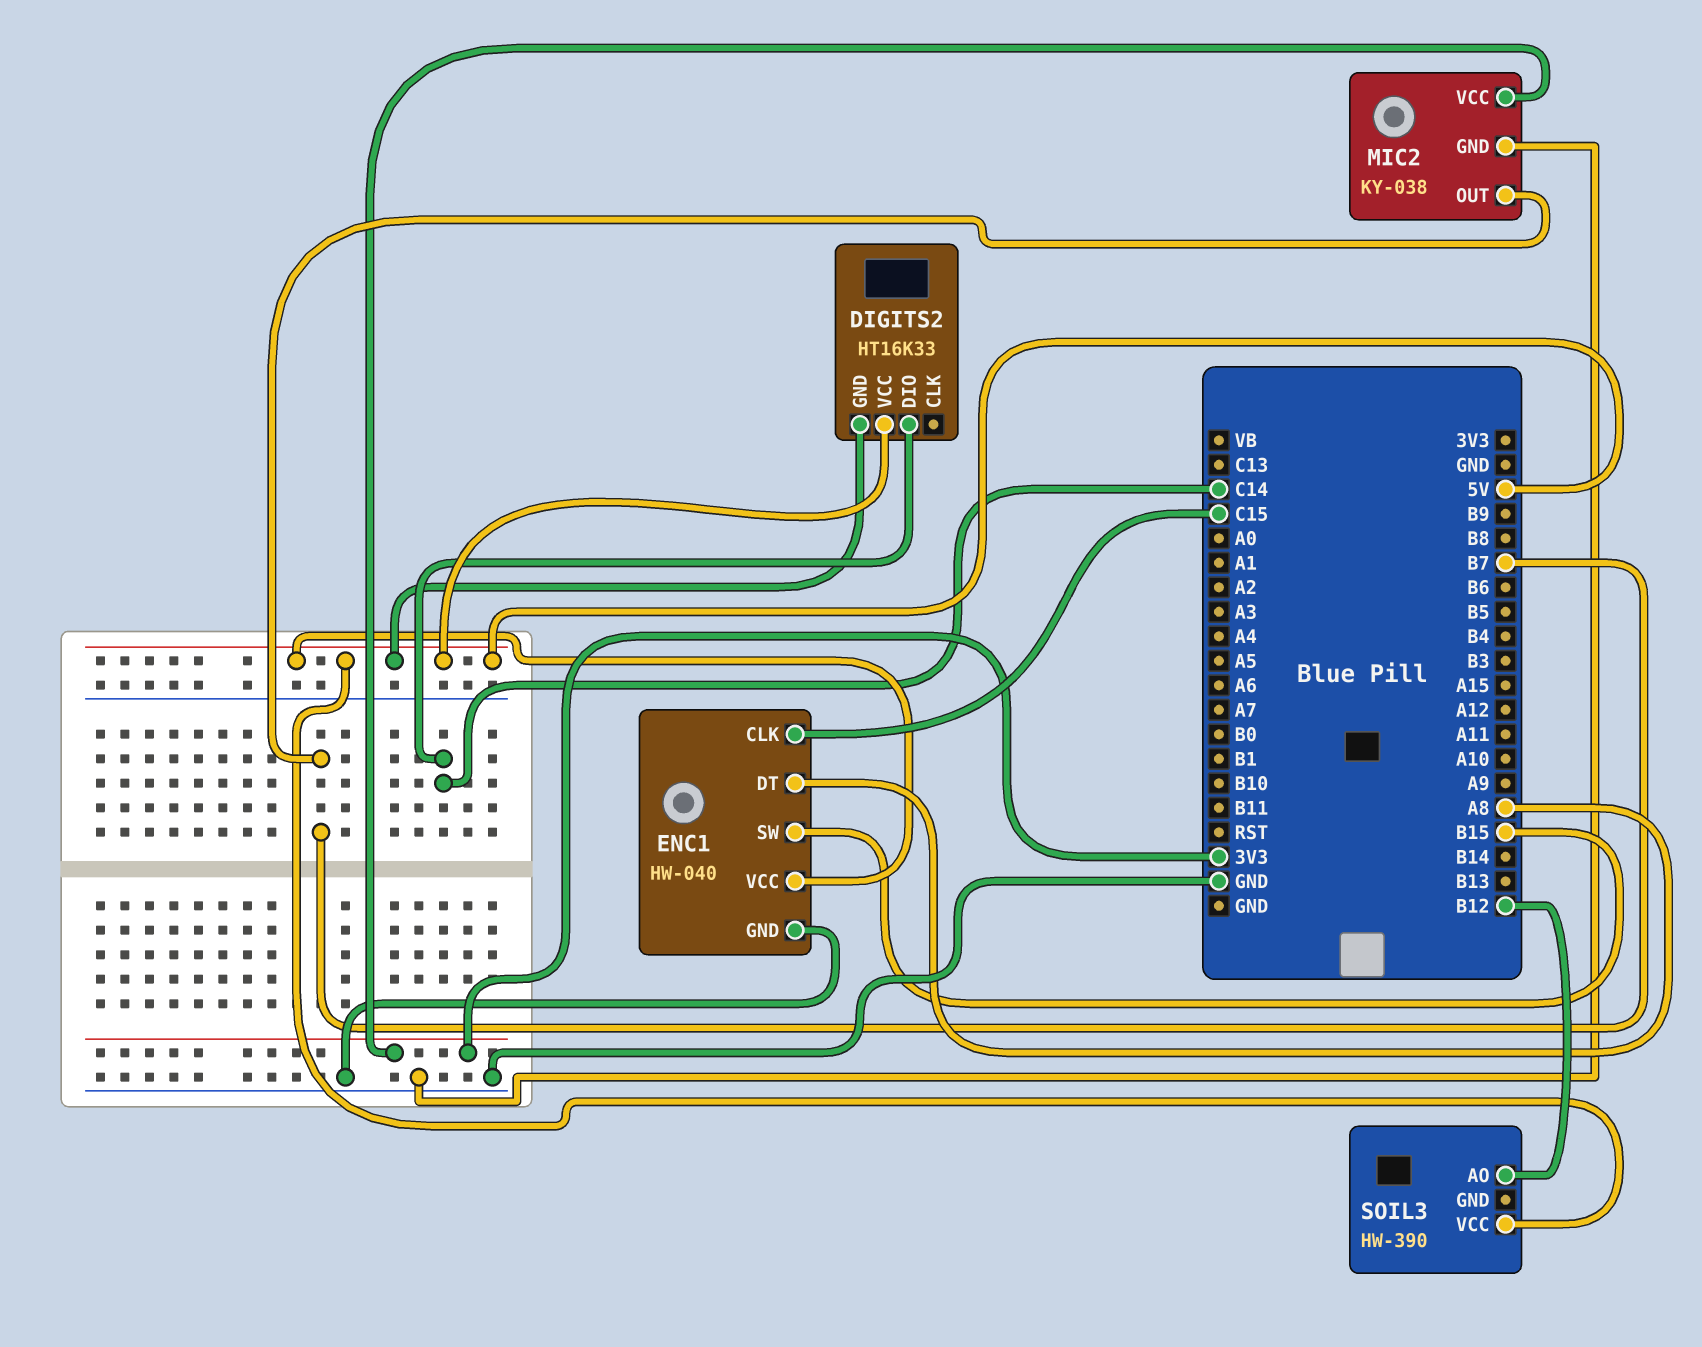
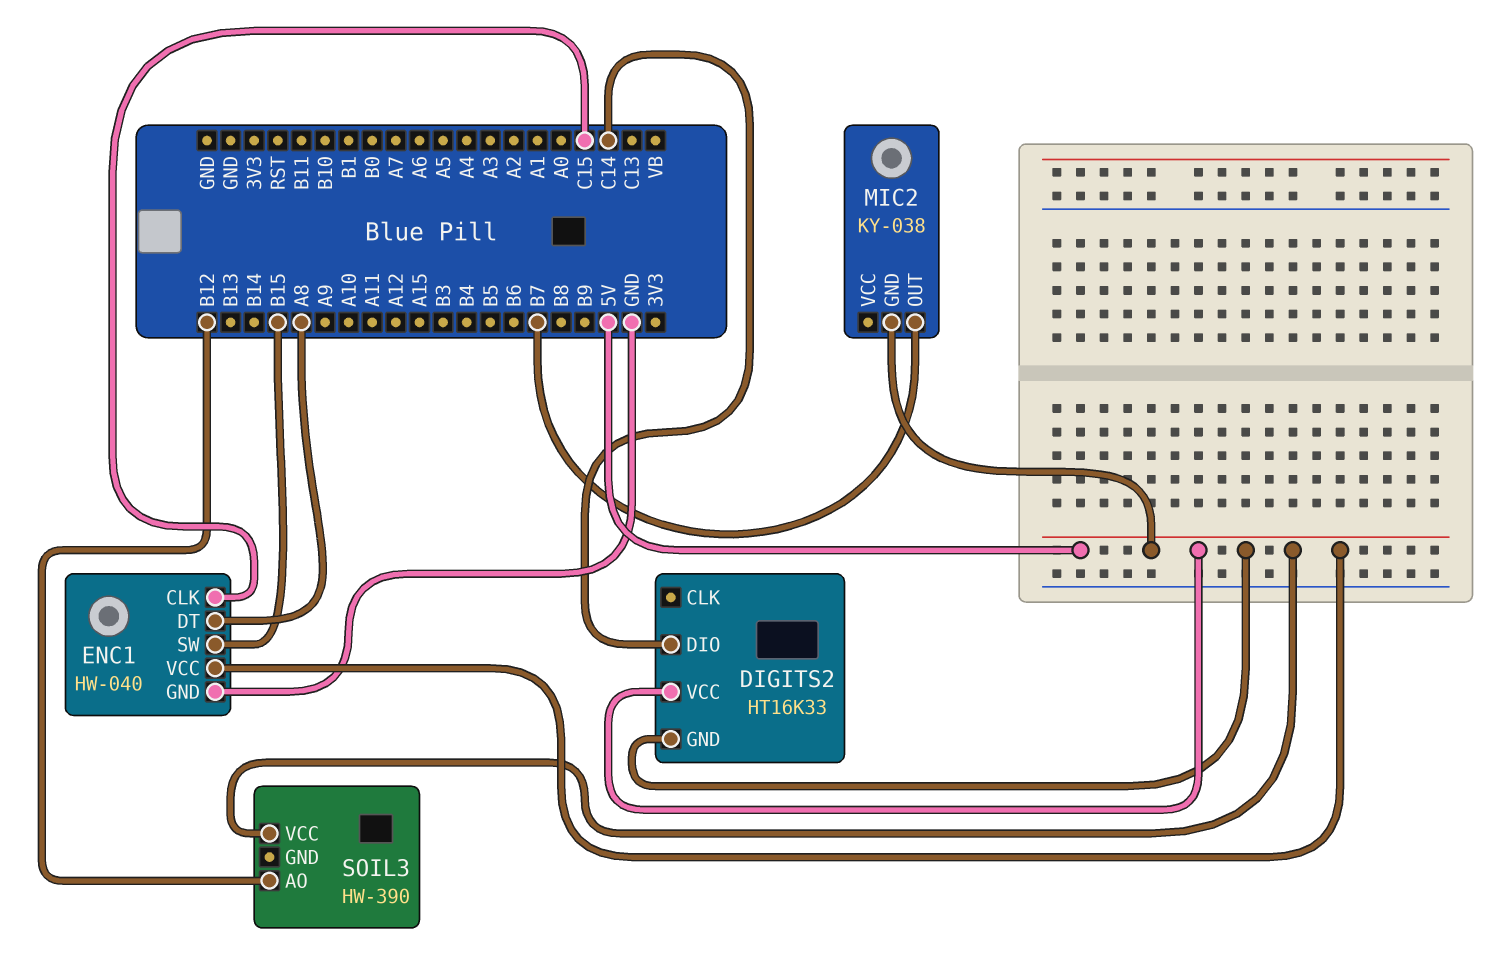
MIC2 pin GND: GND -> 5V
MIC2 pin VCC: 3V3 -> none

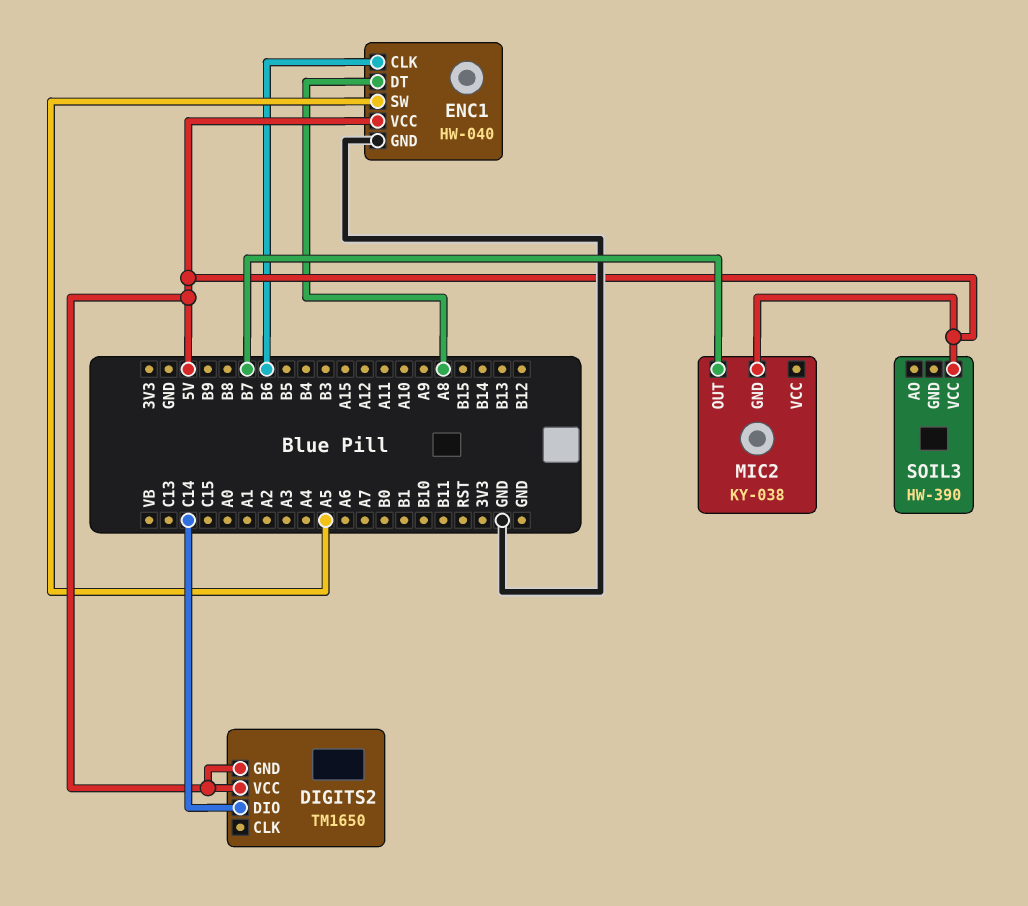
DIGITS2: HT16K33 -> TM1650
ENC1 pin CLK: C15 -> B6
ENC1 pin SW: B15 -> A5
SOIL3 pin AO: B12 -> none

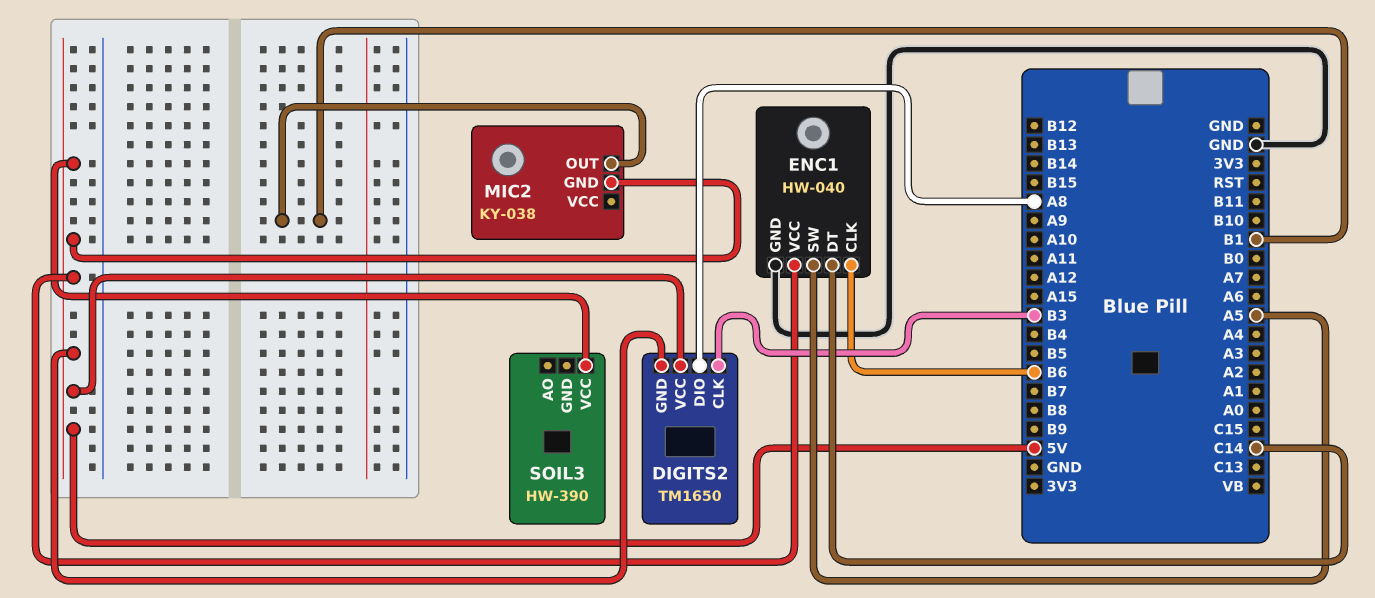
DIGITS2 pin CLK: none -> B3
DIGITS2 pin DIO: C14 -> A8
ENC1 pin DT: A8 -> C14
MIC2 pin OUT: B7 -> B1

